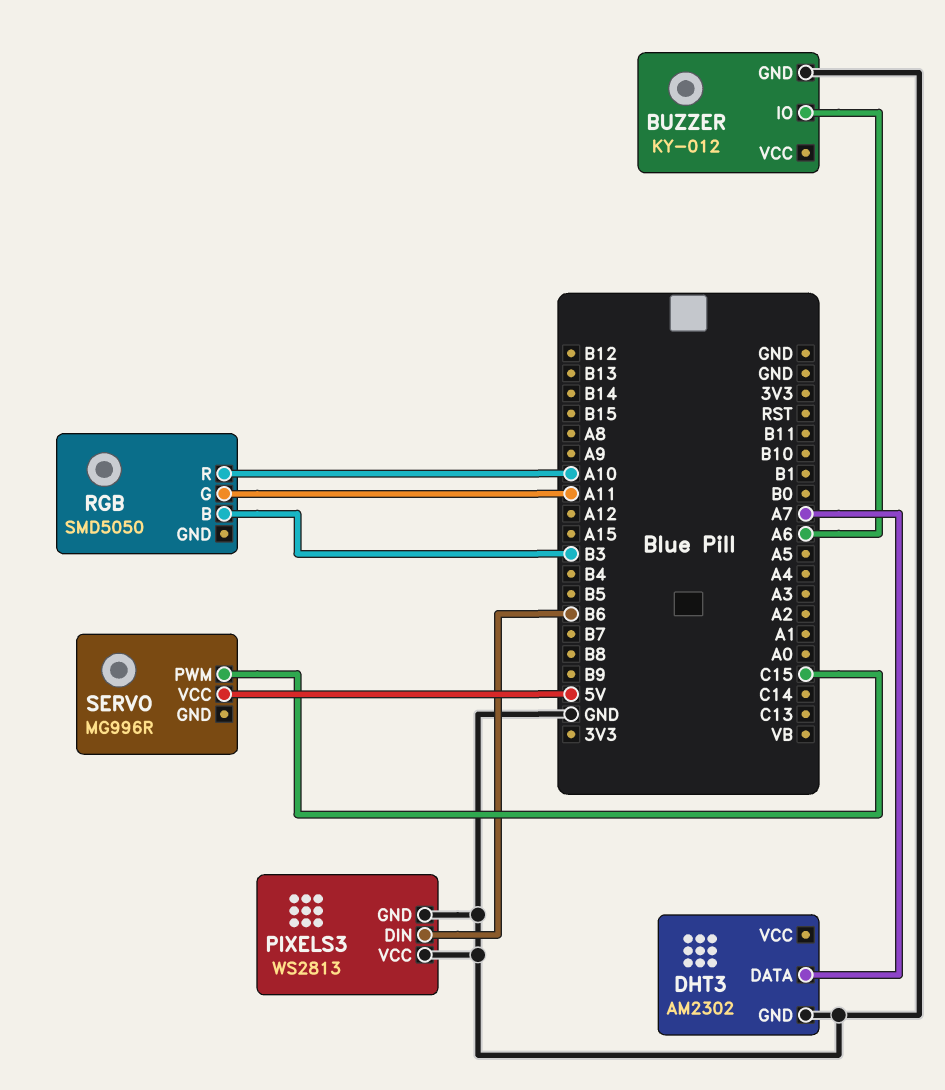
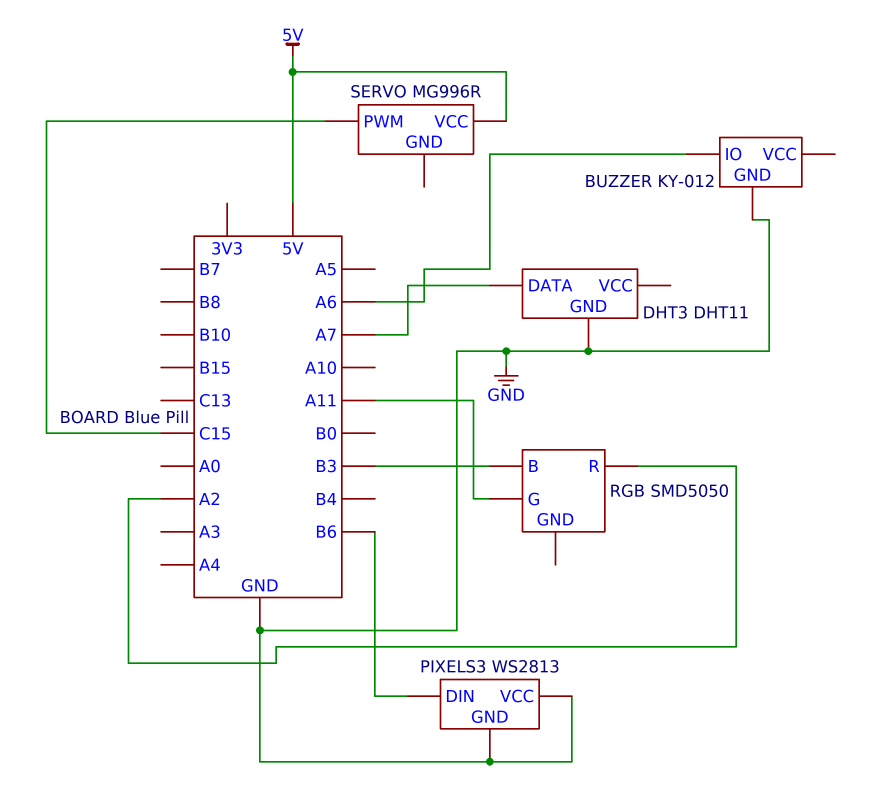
DHT3: AM2302 -> DHT11
RGB pin R: A10 -> A2

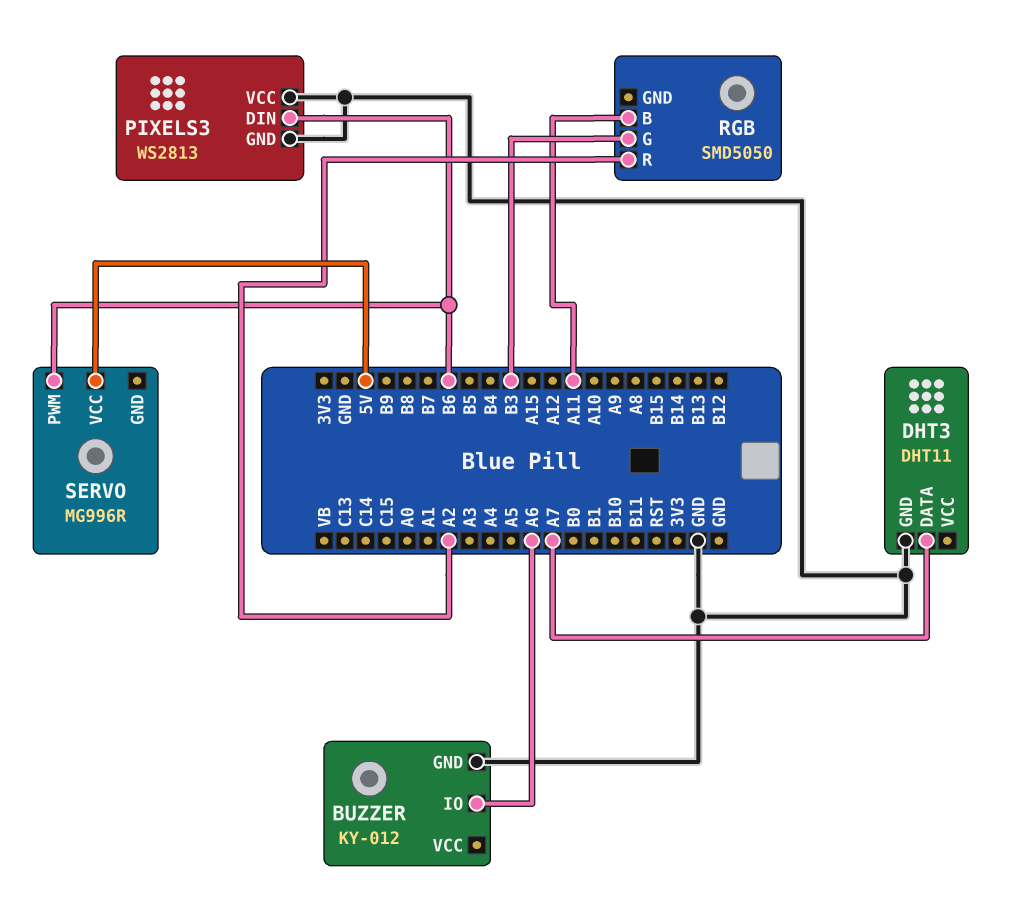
RGB pin B: B3 -> A11
RGB pin G: A11 -> B3
SERVO pin PWM: C15 -> B6

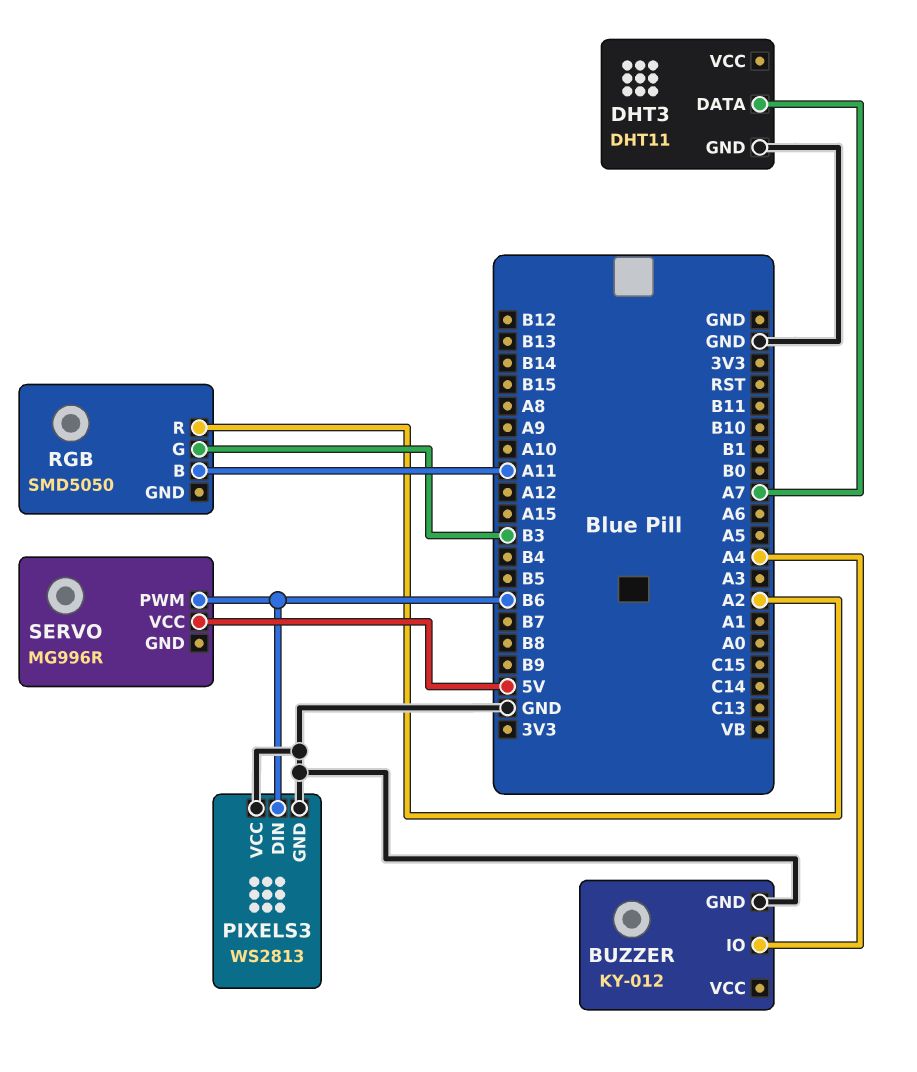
BUZZER pin IO: A6 -> A4

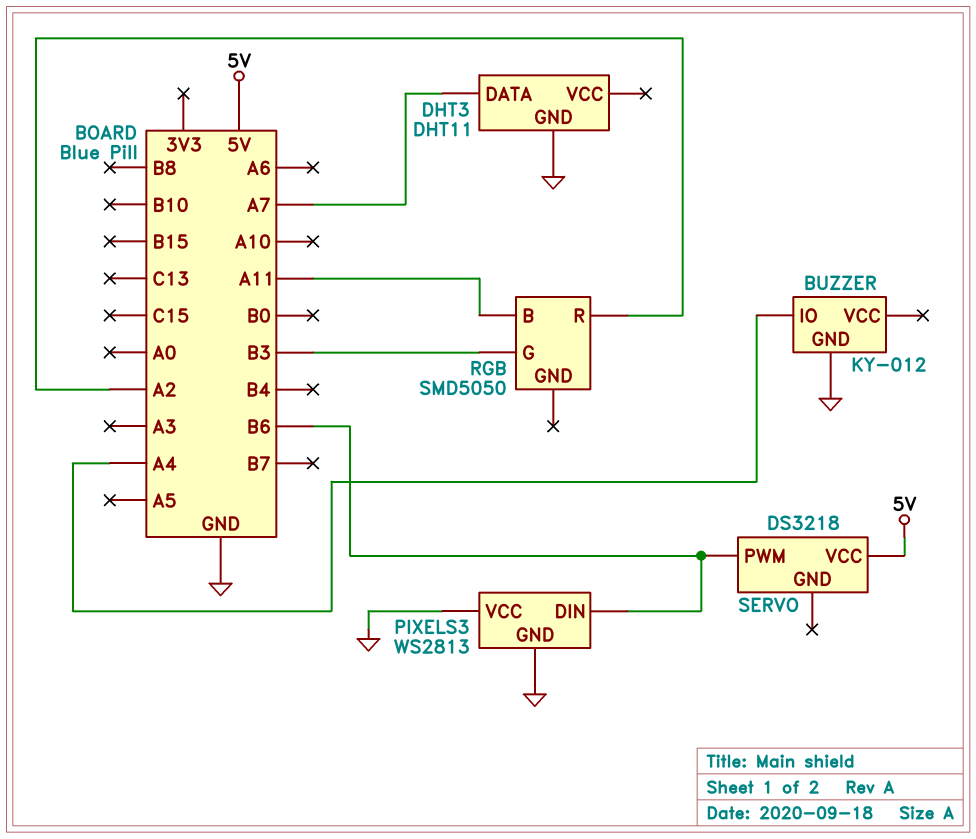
SERVO: MG996R -> DS3218

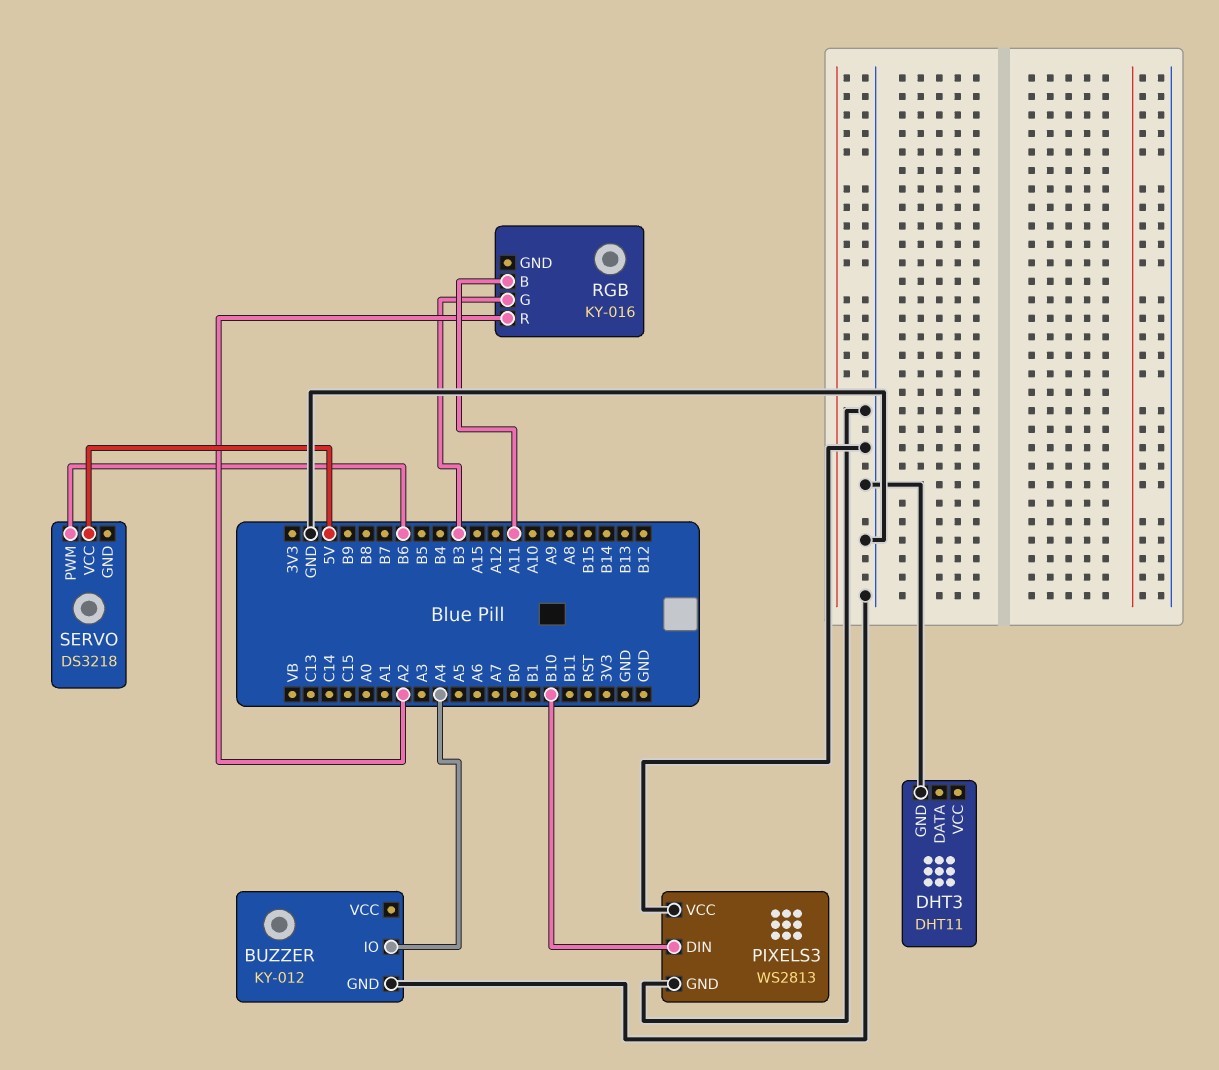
DHT3 pin DATA: A7 -> none
PIXELS3 pin DIN: B6 -> B10
RGB: SMD5050 -> KY-016

